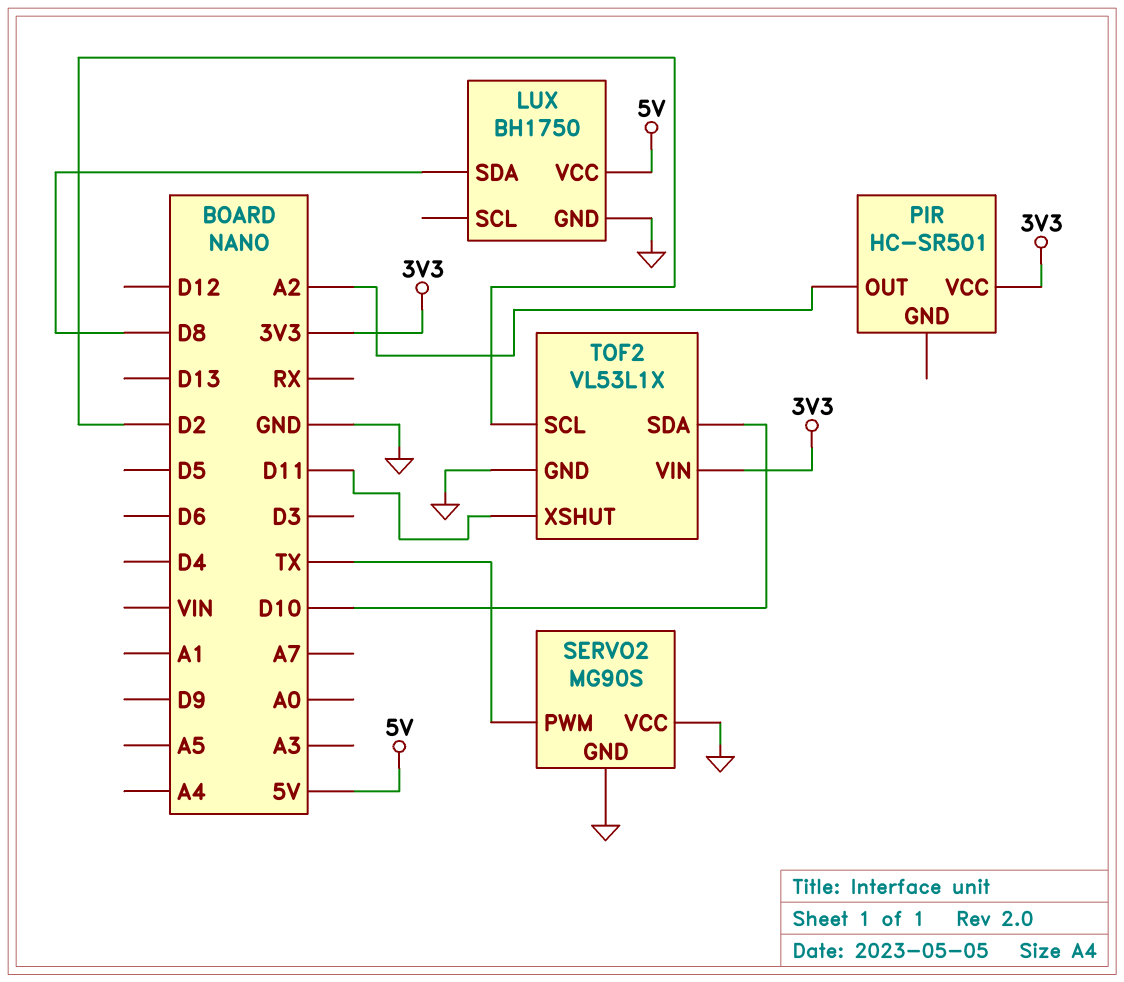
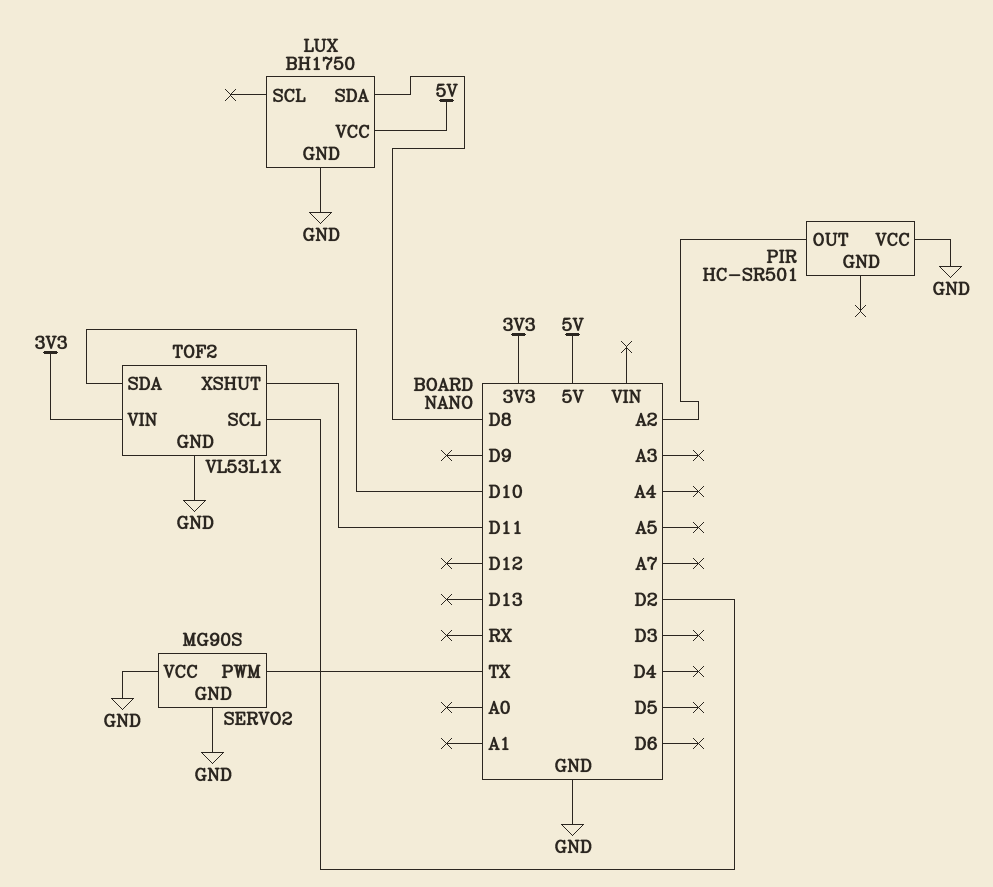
PIR pin VCC: 3V3 -> GND

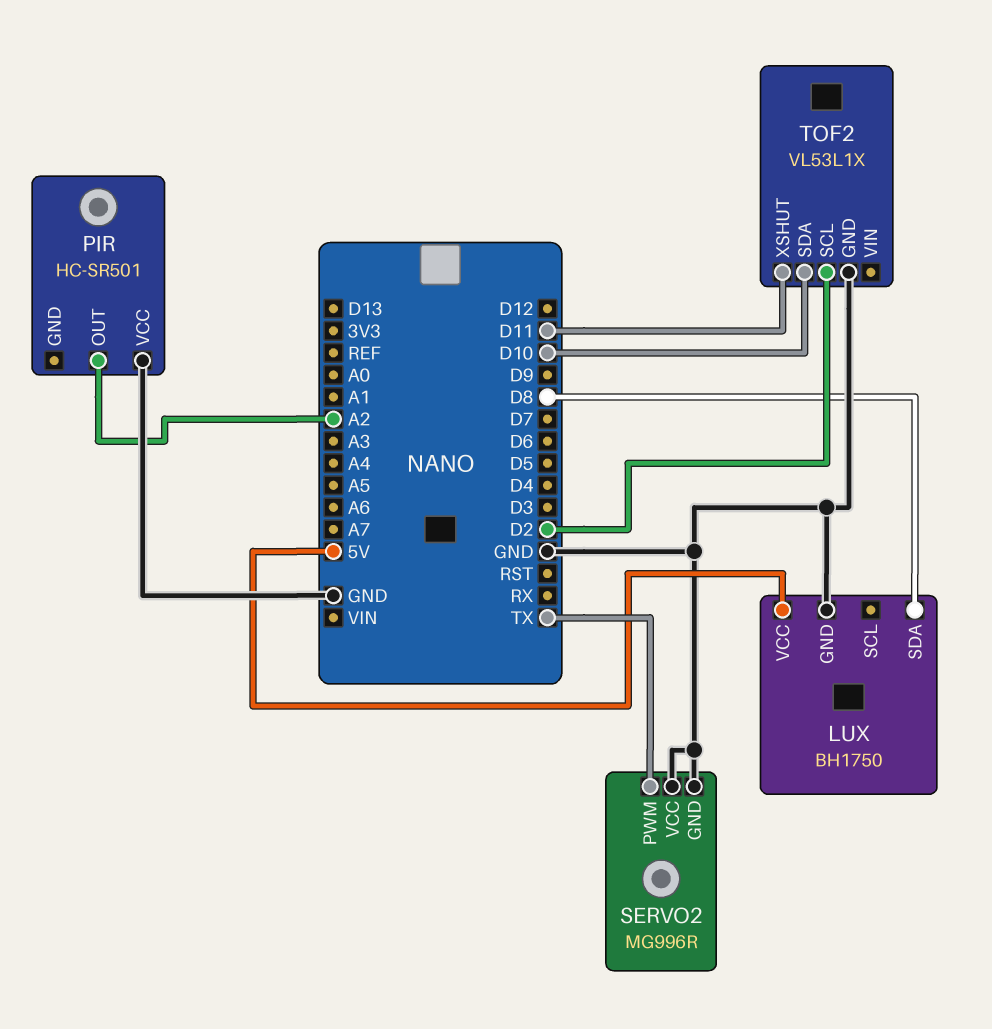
SERVO2: MG90S -> MG996R
TOF2 pin VIN: 3V3 -> none

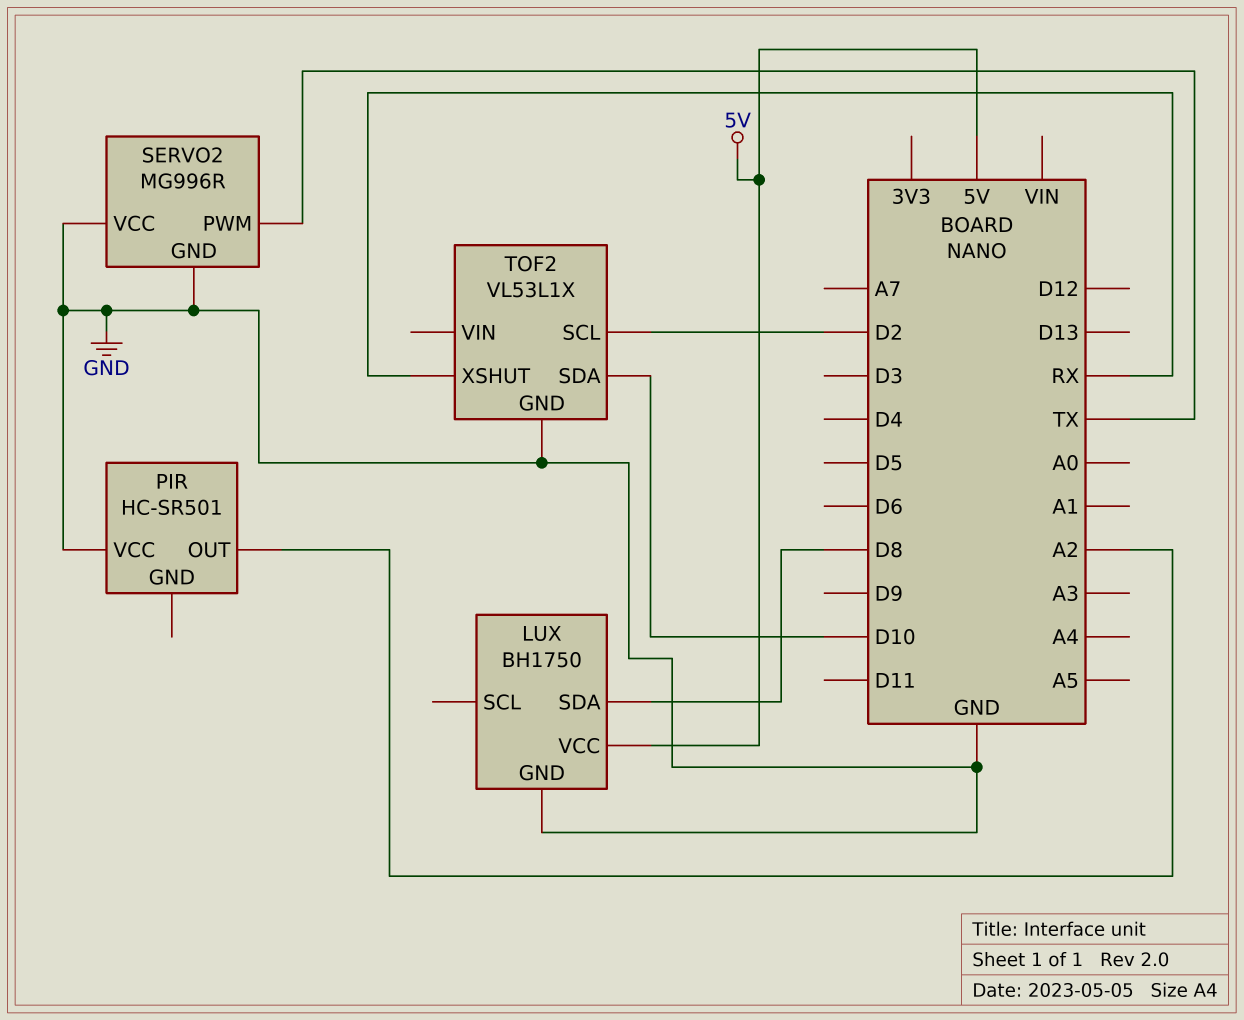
TOF2 pin XSHUT: D11 -> RX

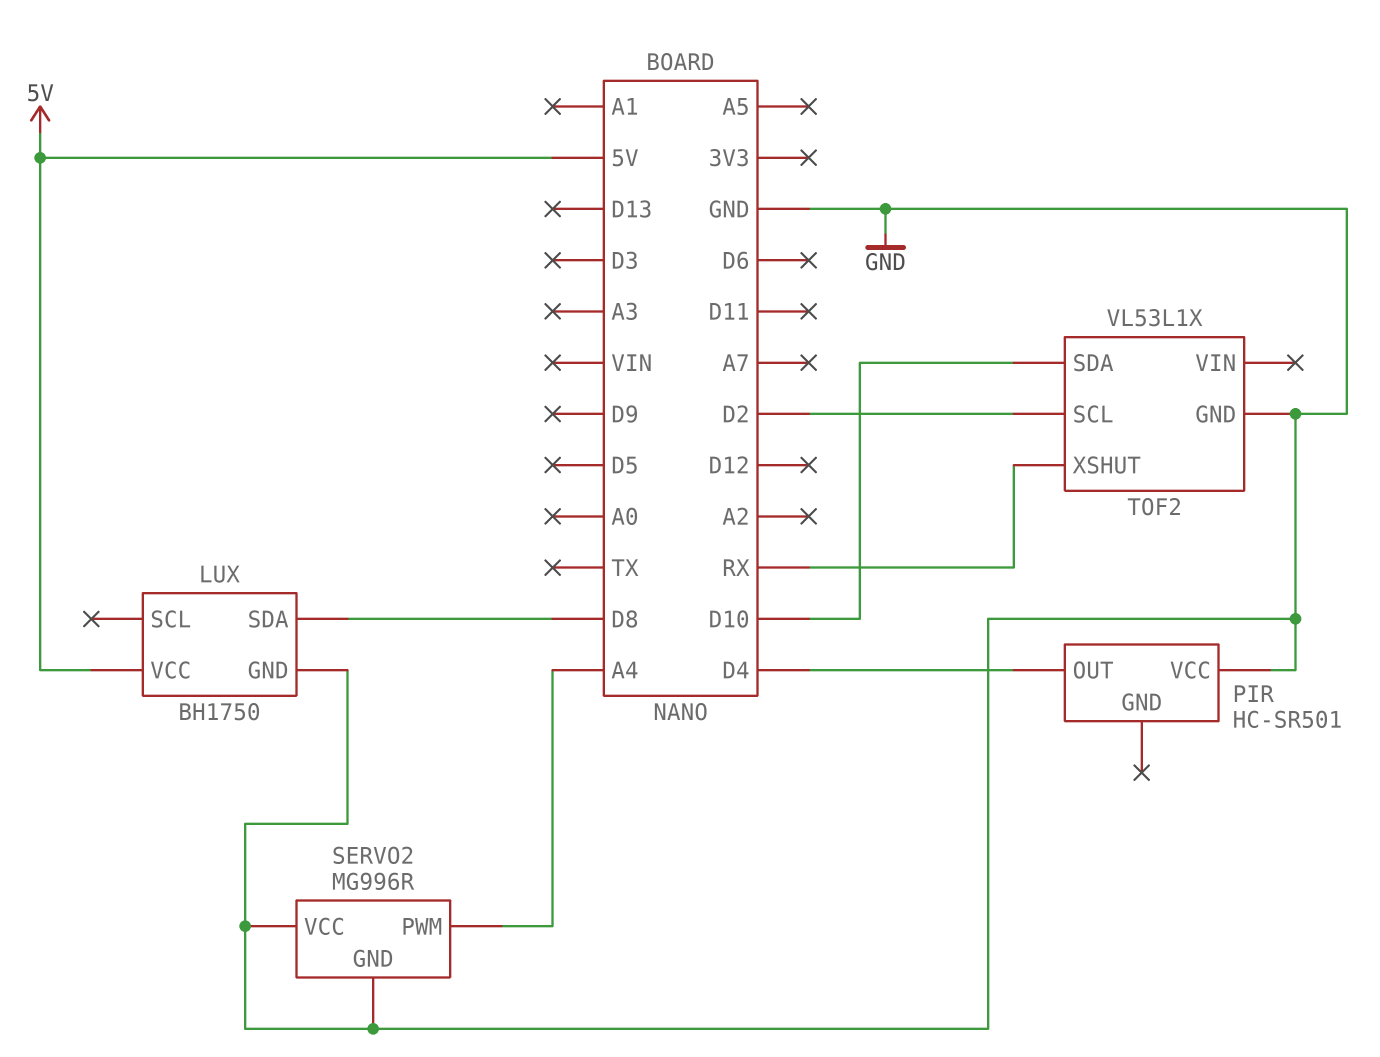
PIR pin OUT: A2 -> D4
SERVO2 pin PWM: TX -> A4

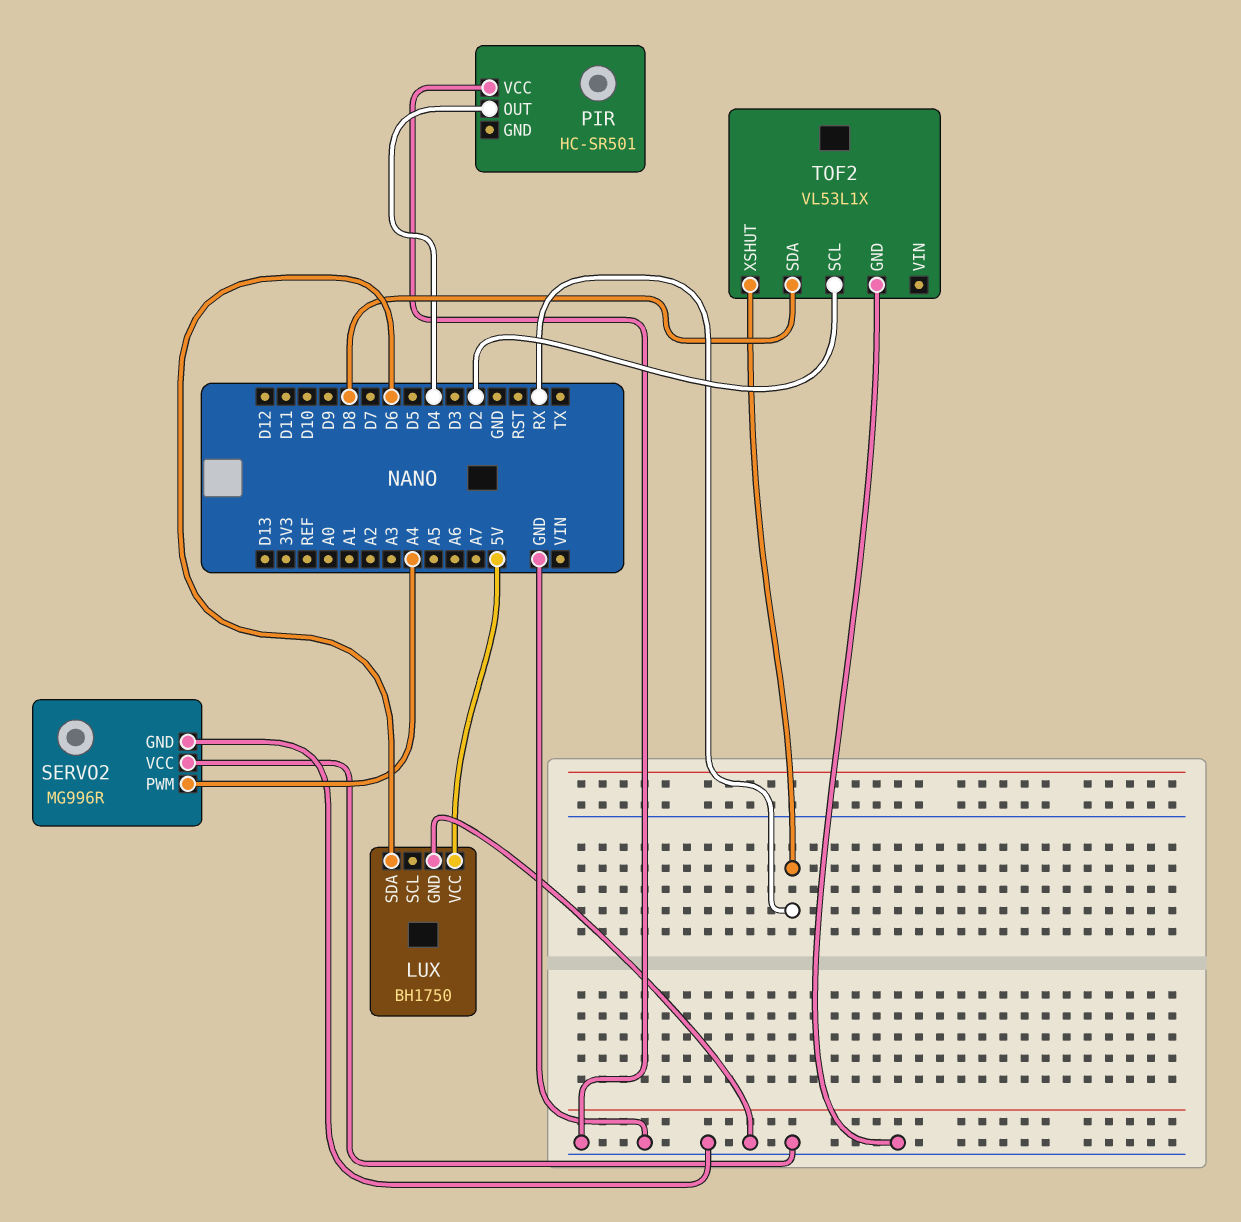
LUX pin SDA: D8 -> D6
TOF2 pin SDA: D10 -> D8

